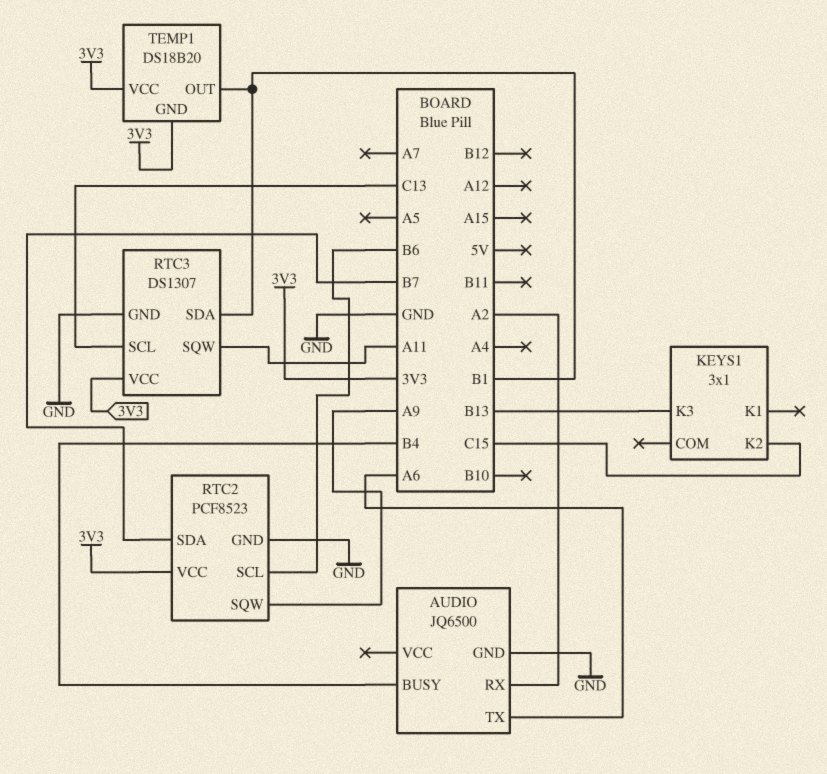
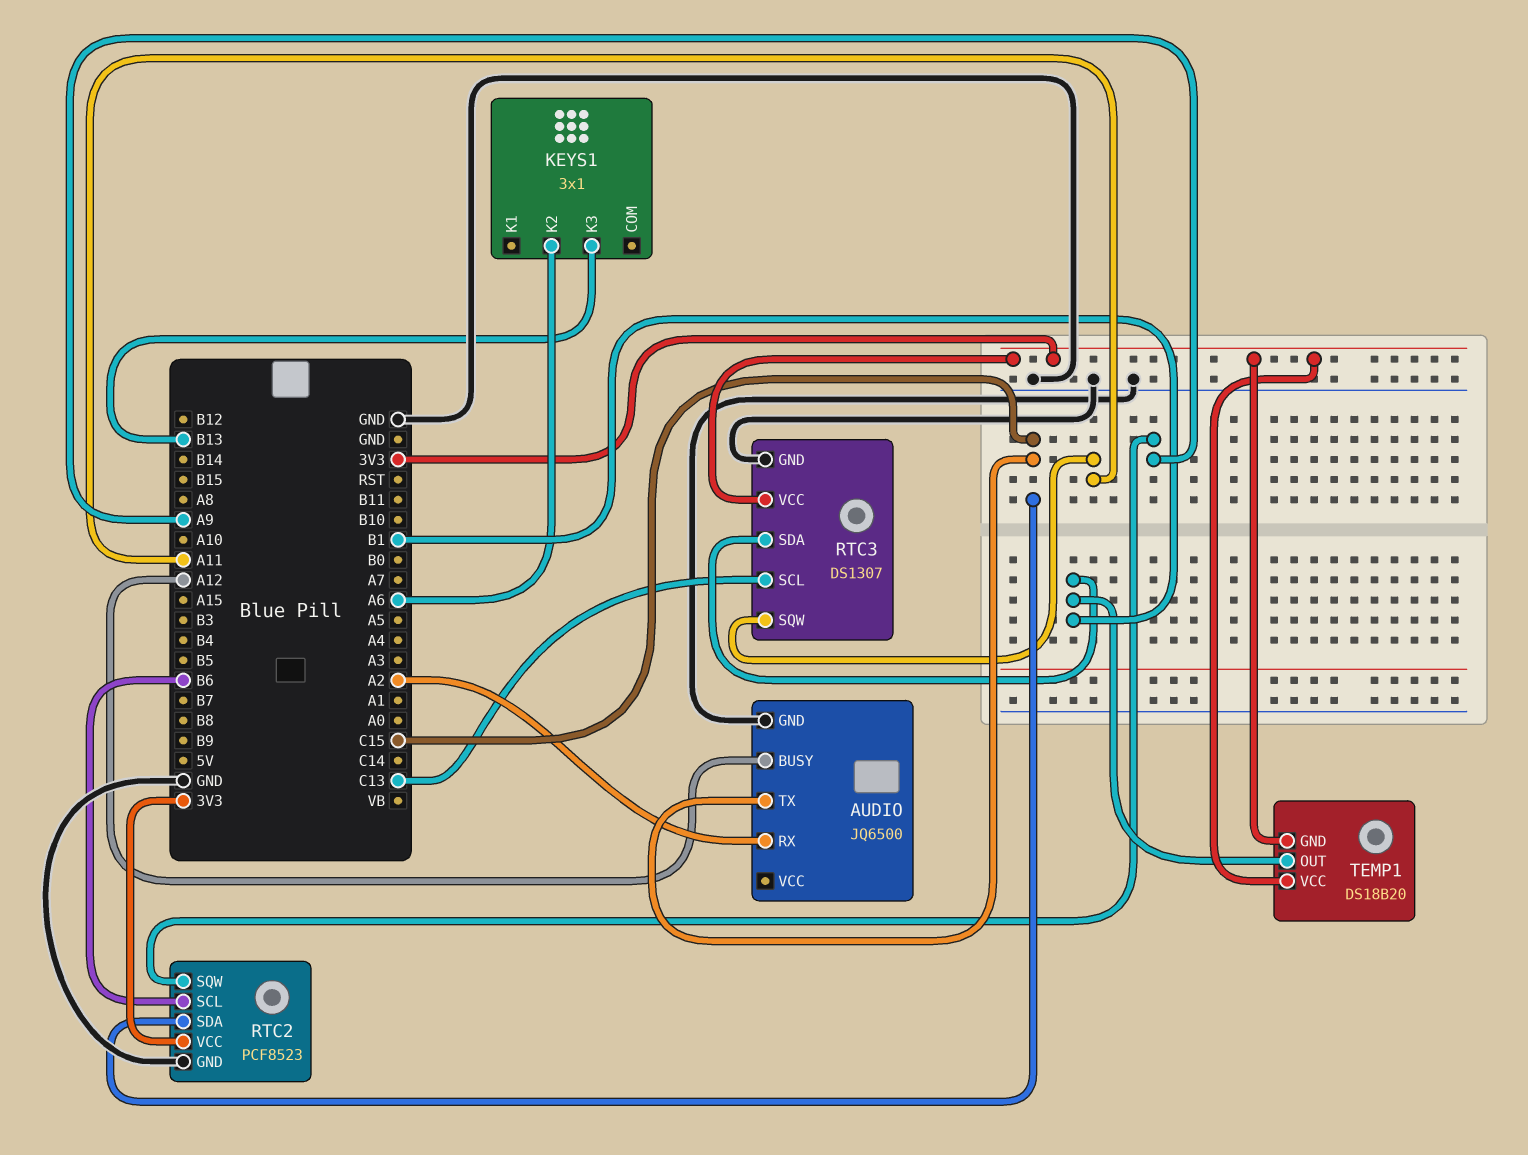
AUDIO pin BUSY: B4 -> A12
AUDIO pin TX: A6 -> C15
KEYS1 pin K2: C15 -> A6
RTC2 pin SDA: B7 -> C15

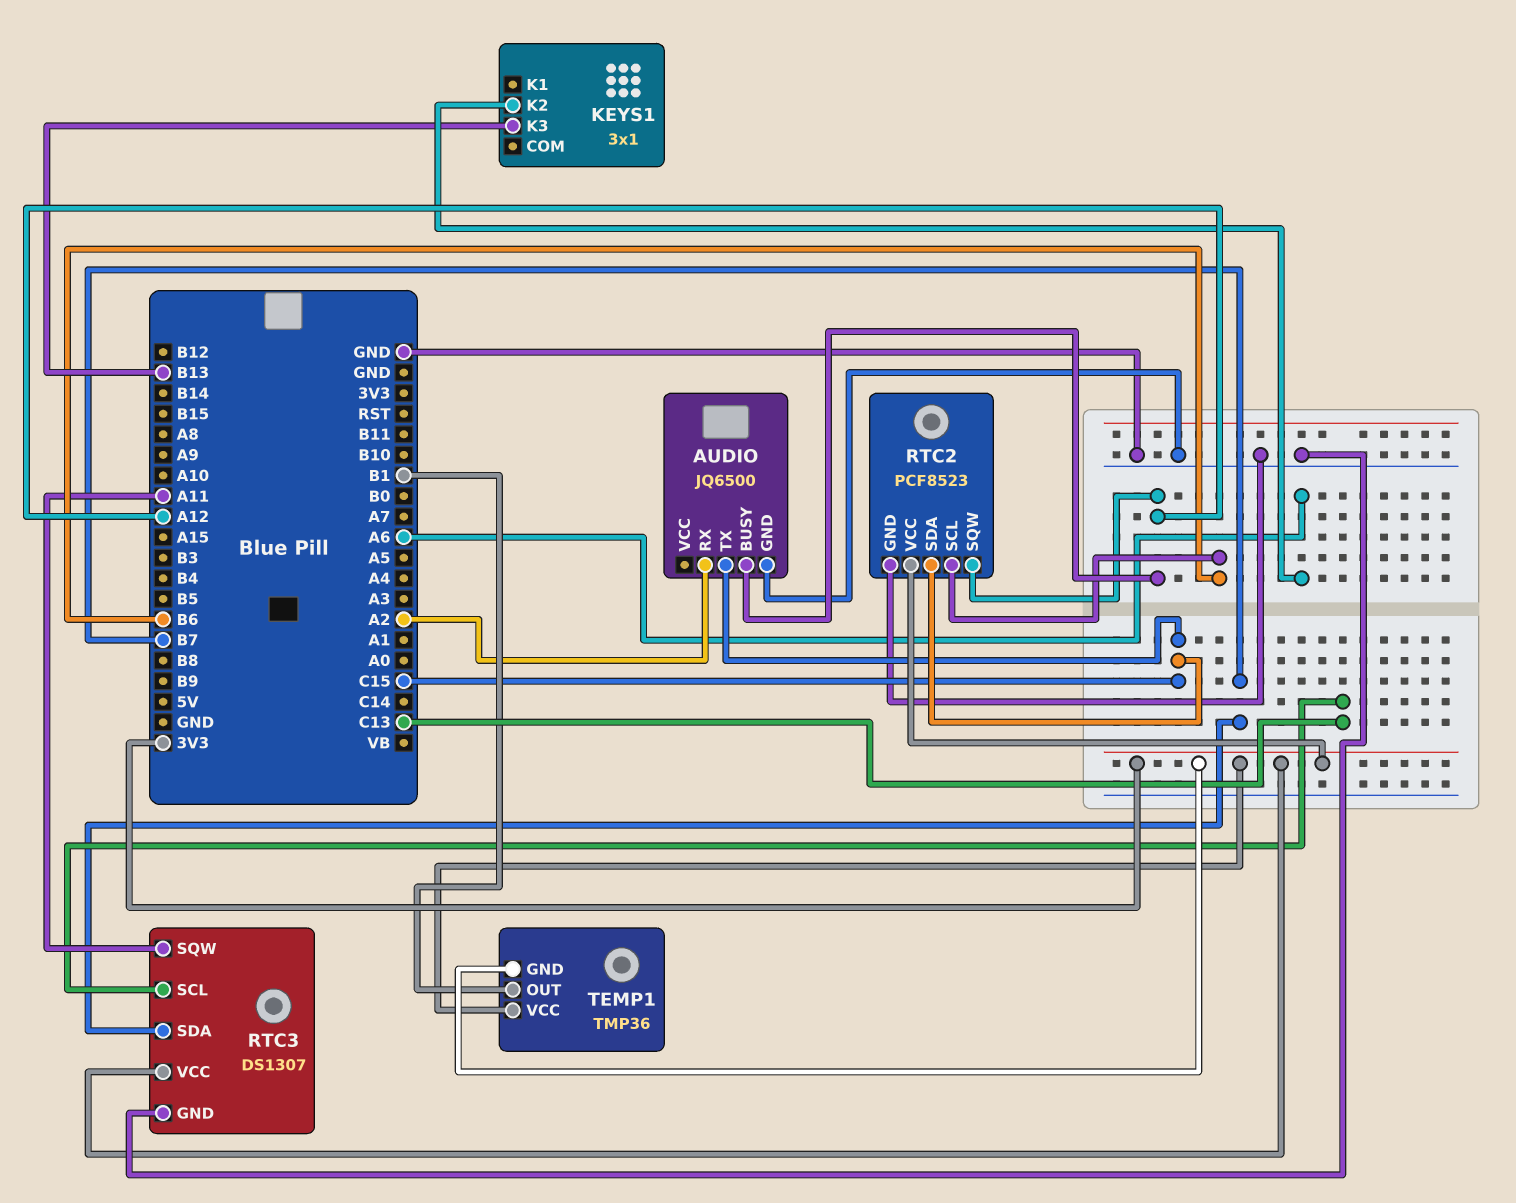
RTC2 pin SQW: A9 -> A12
RTC3 pin SDA: B1 -> B7
TEMP1: DS18B20 -> TMP36

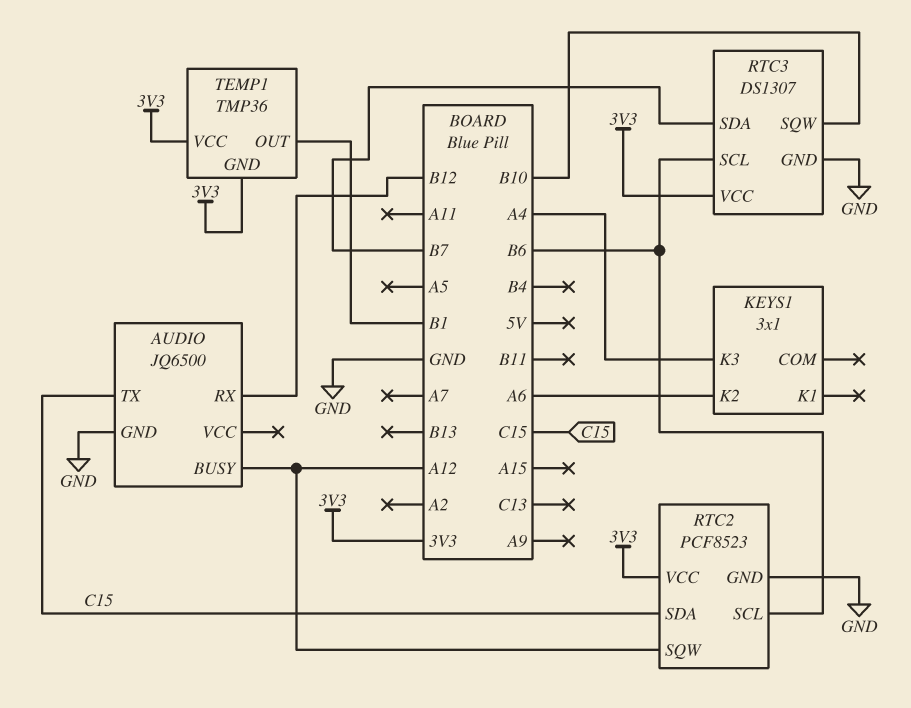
AUDIO pin RX: A2 -> B12
KEYS1 pin K3: B13 -> A4
RTC3 pin SCL: C13 -> B6
RTC3 pin SQW: A11 -> B10

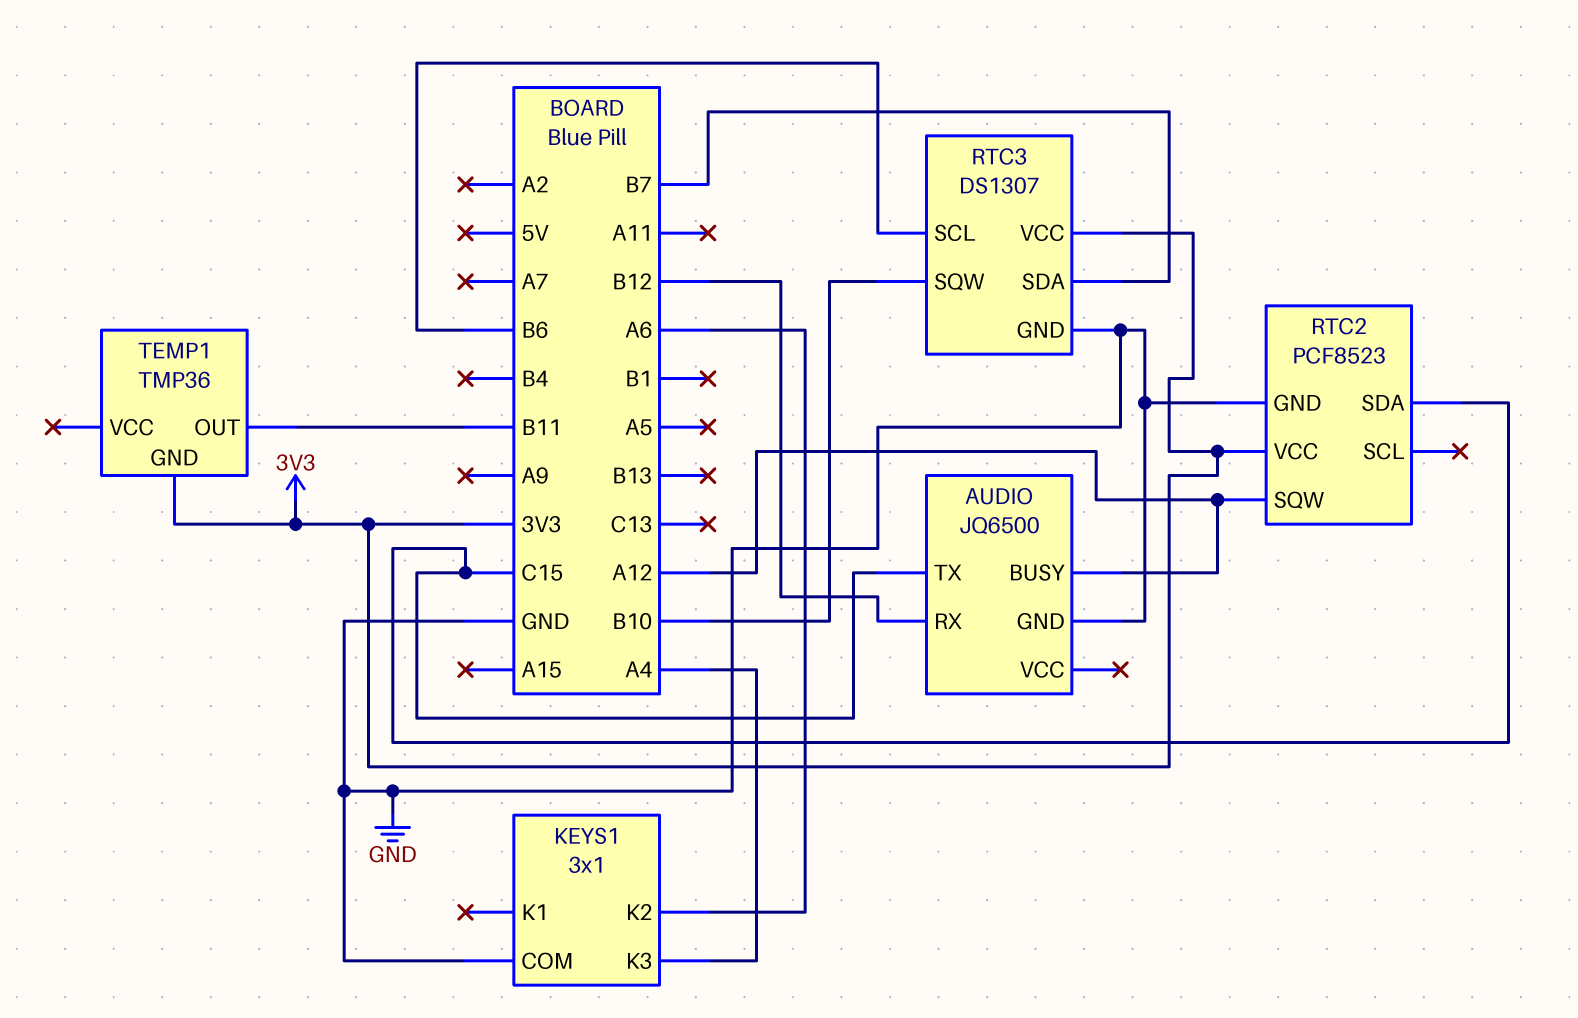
KEYS1 pin COM: none -> GND
RTC2 pin SCL: B6 -> none
TEMP1 pin OUT: B1 -> B11
TEMP1 pin VCC: 3V3 -> none

